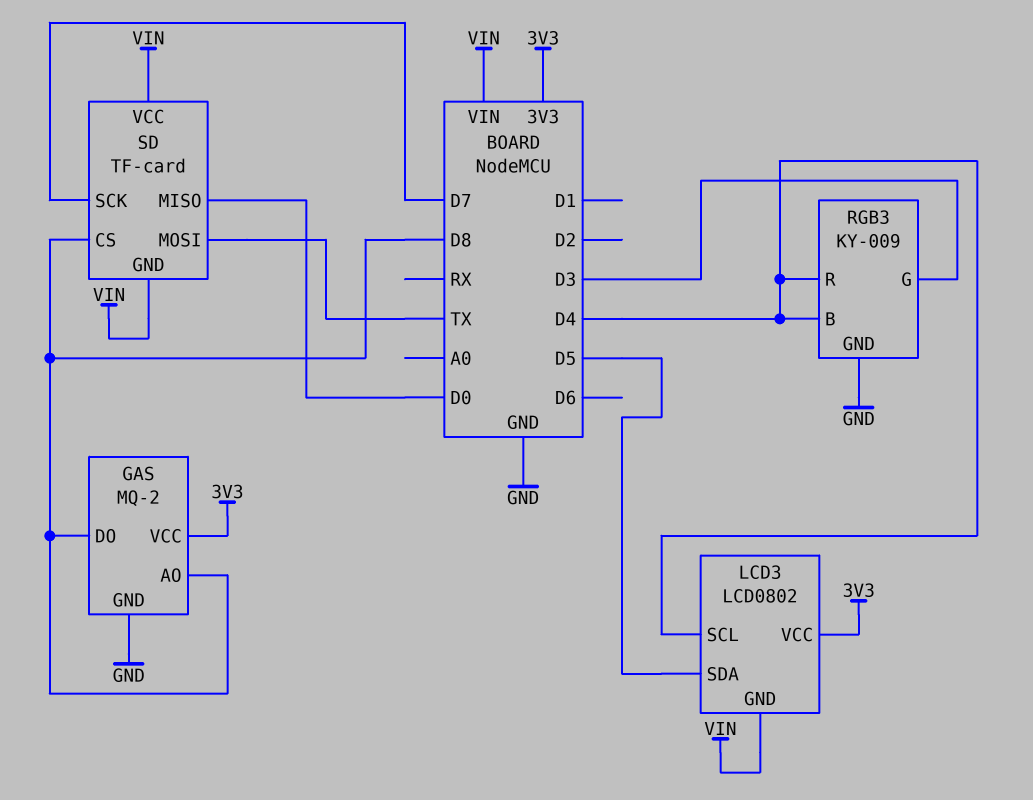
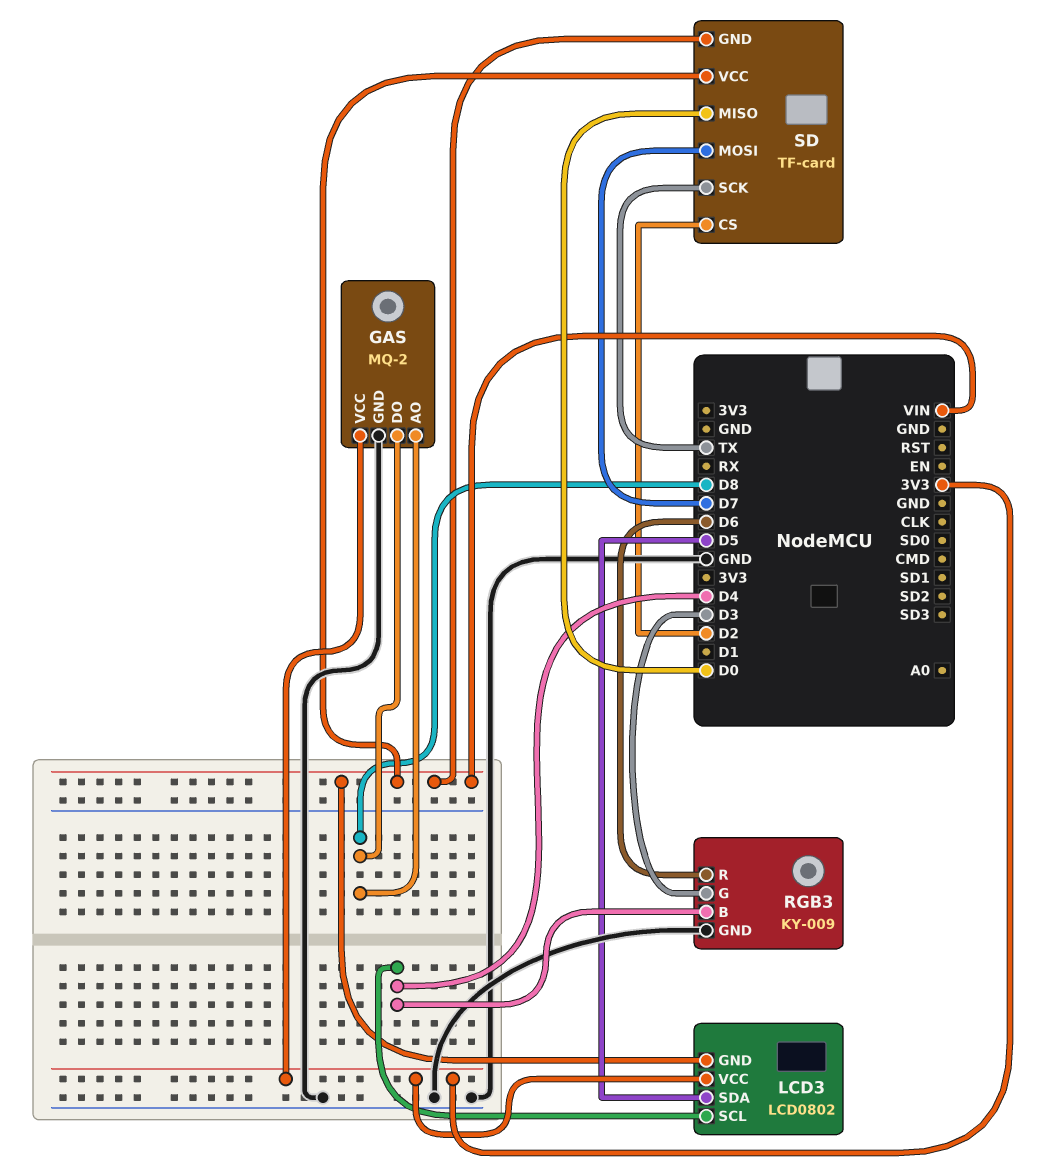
RGB3 pin R: D4 -> D6
SD pin CS: D8 -> D2
SD pin MOSI: TX -> D7
SD pin SCK: D7 -> TX

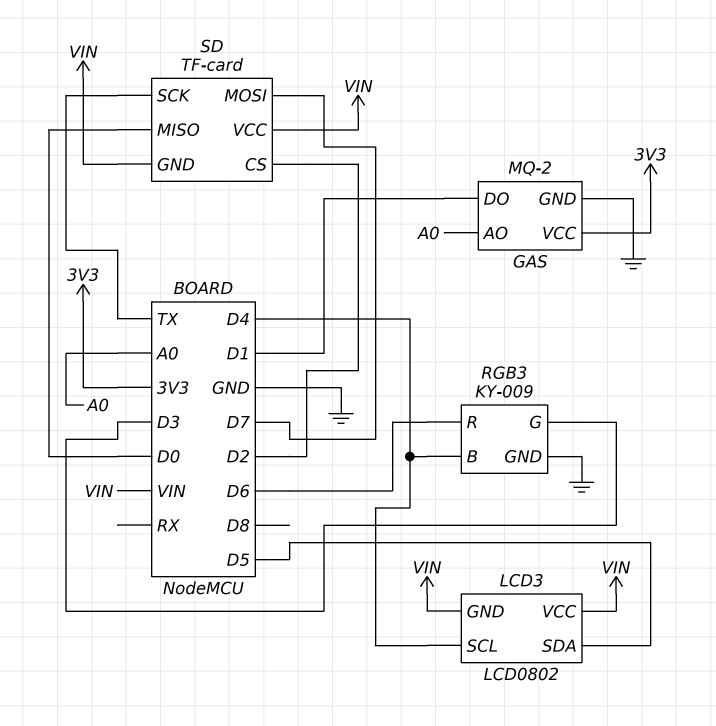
GAS pin AO: D8 -> A0
GAS pin DO: D8 -> D1
LCD3 pin VCC: 3V3 -> VIN

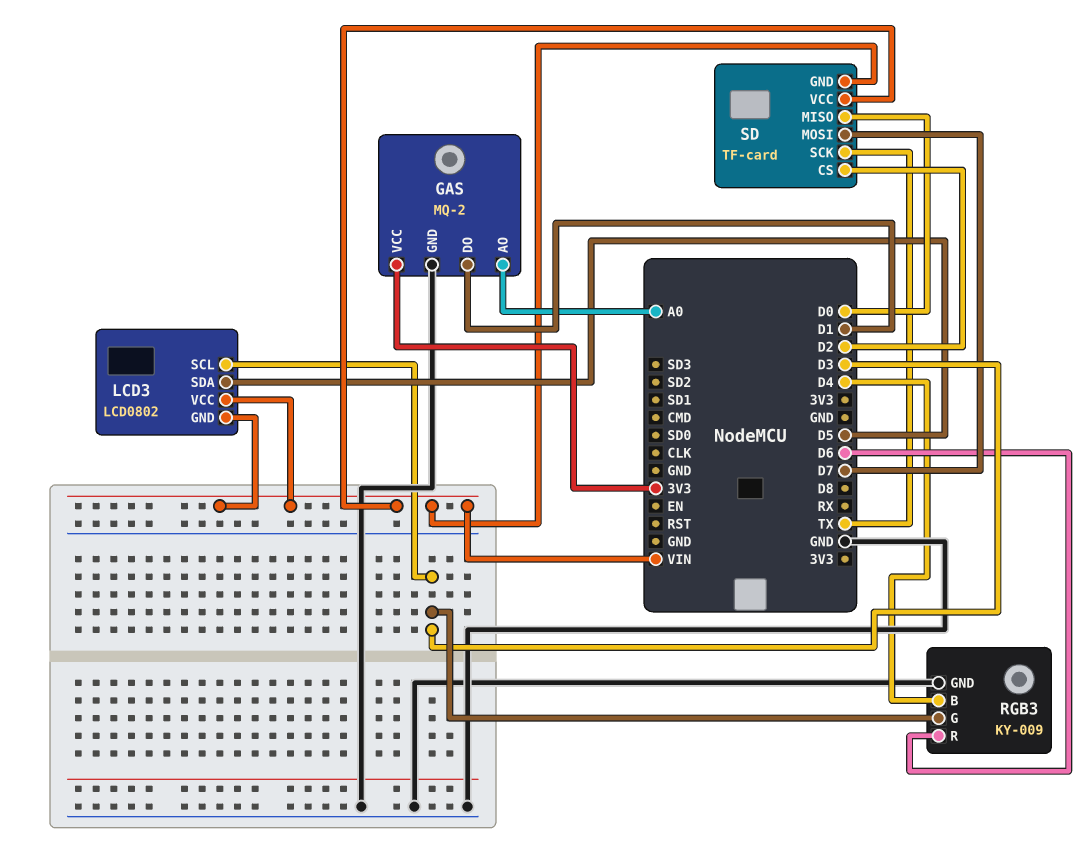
LCD3 pin SCL: D4 -> D3

